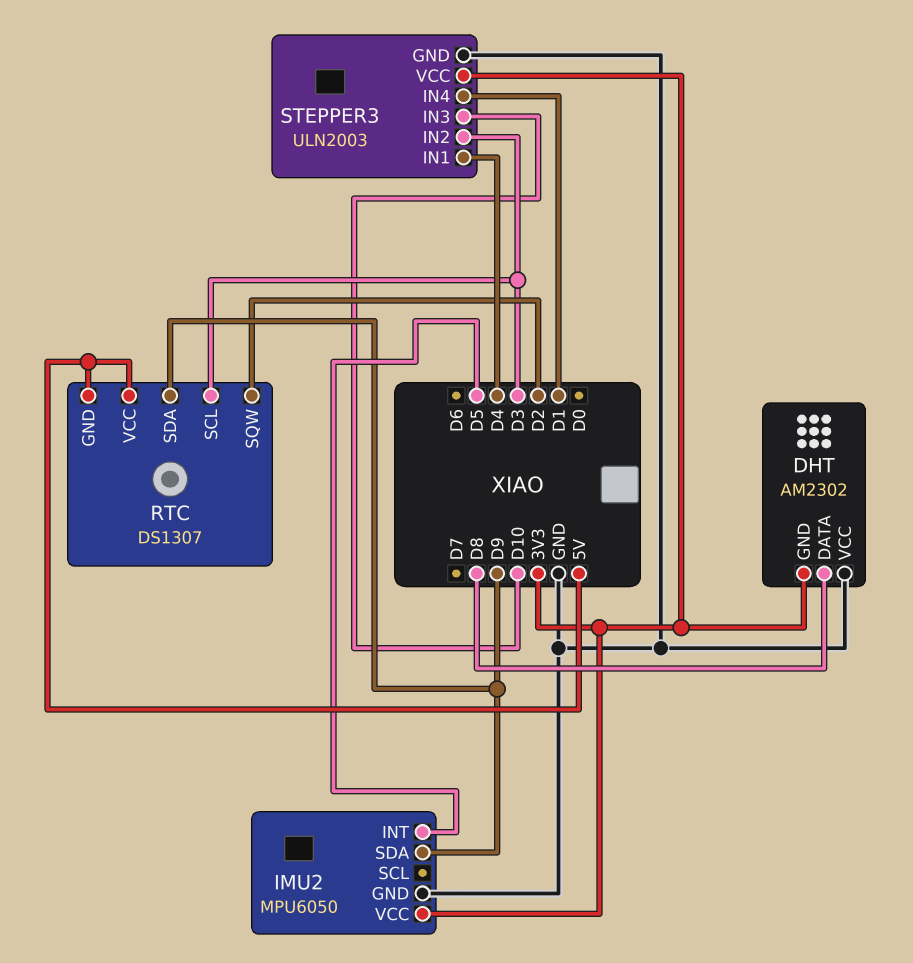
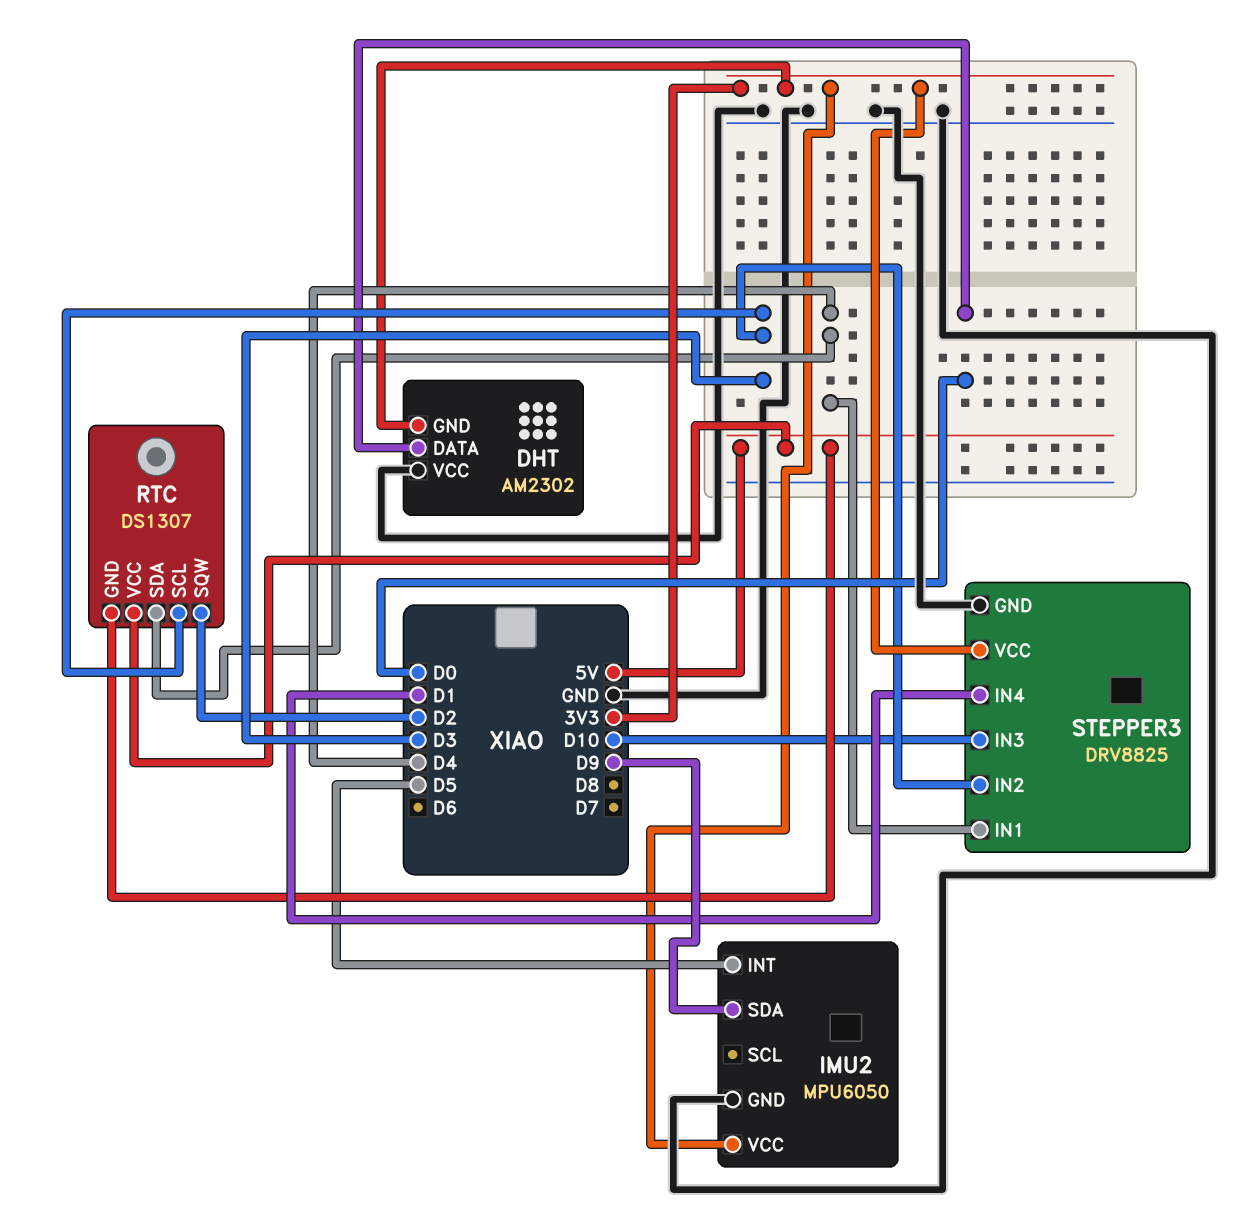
DHT pin DATA: D8 -> D0
RTC pin SDA: D9 -> D4
STEPPER3: ULN2003 -> DRV8825

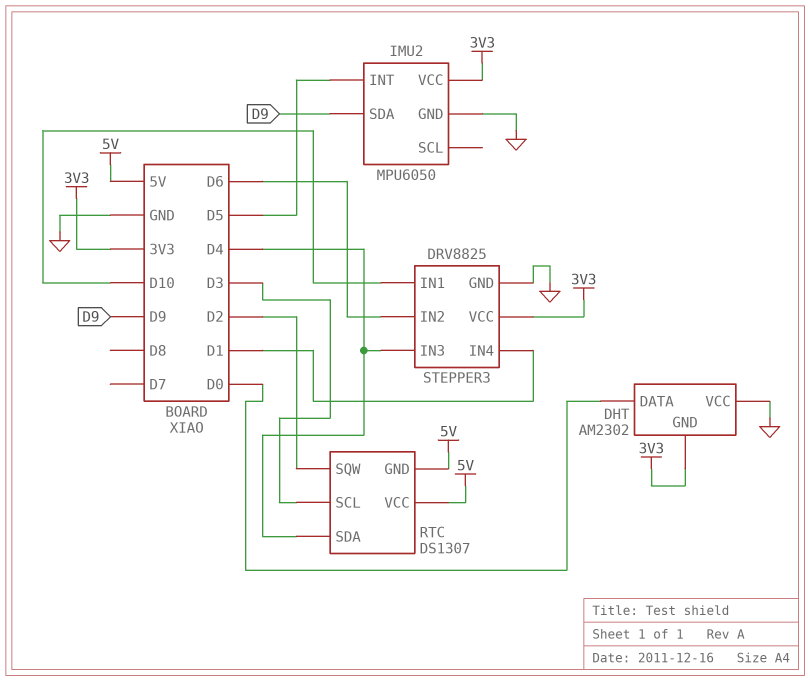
STEPPER3 pin IN1: D4 -> D10
STEPPER3 pin IN2: D3 -> D6
STEPPER3 pin IN3: D10 -> D4

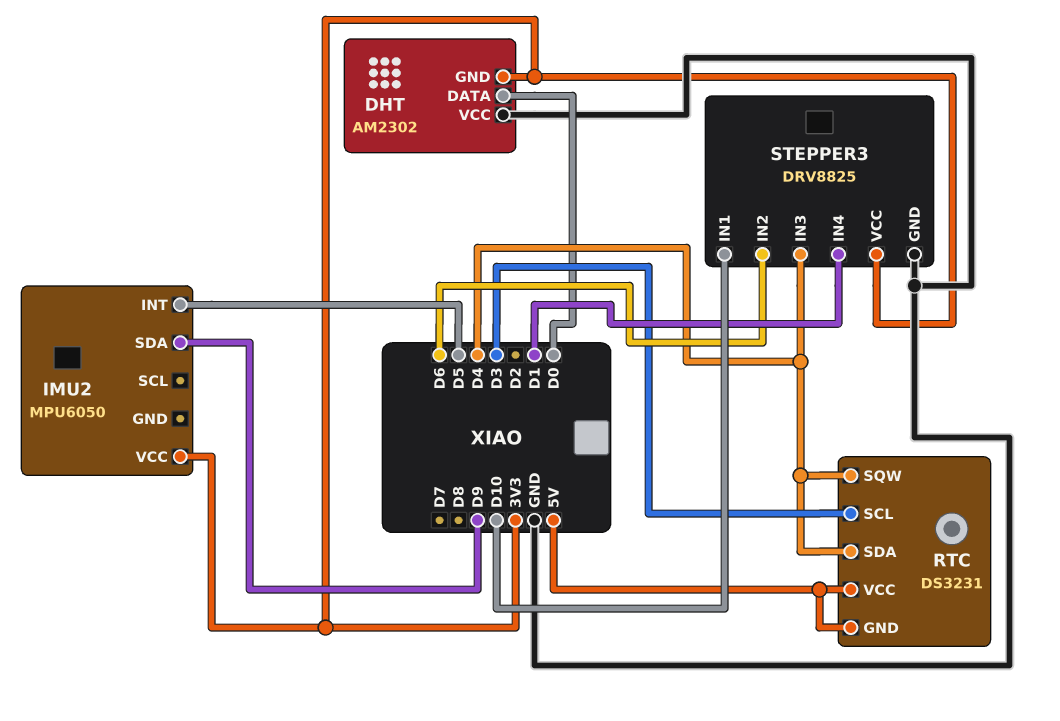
IMU2 pin GND: GND -> none
RTC: DS1307 -> DS3231
RTC pin SQW: D2 -> D4

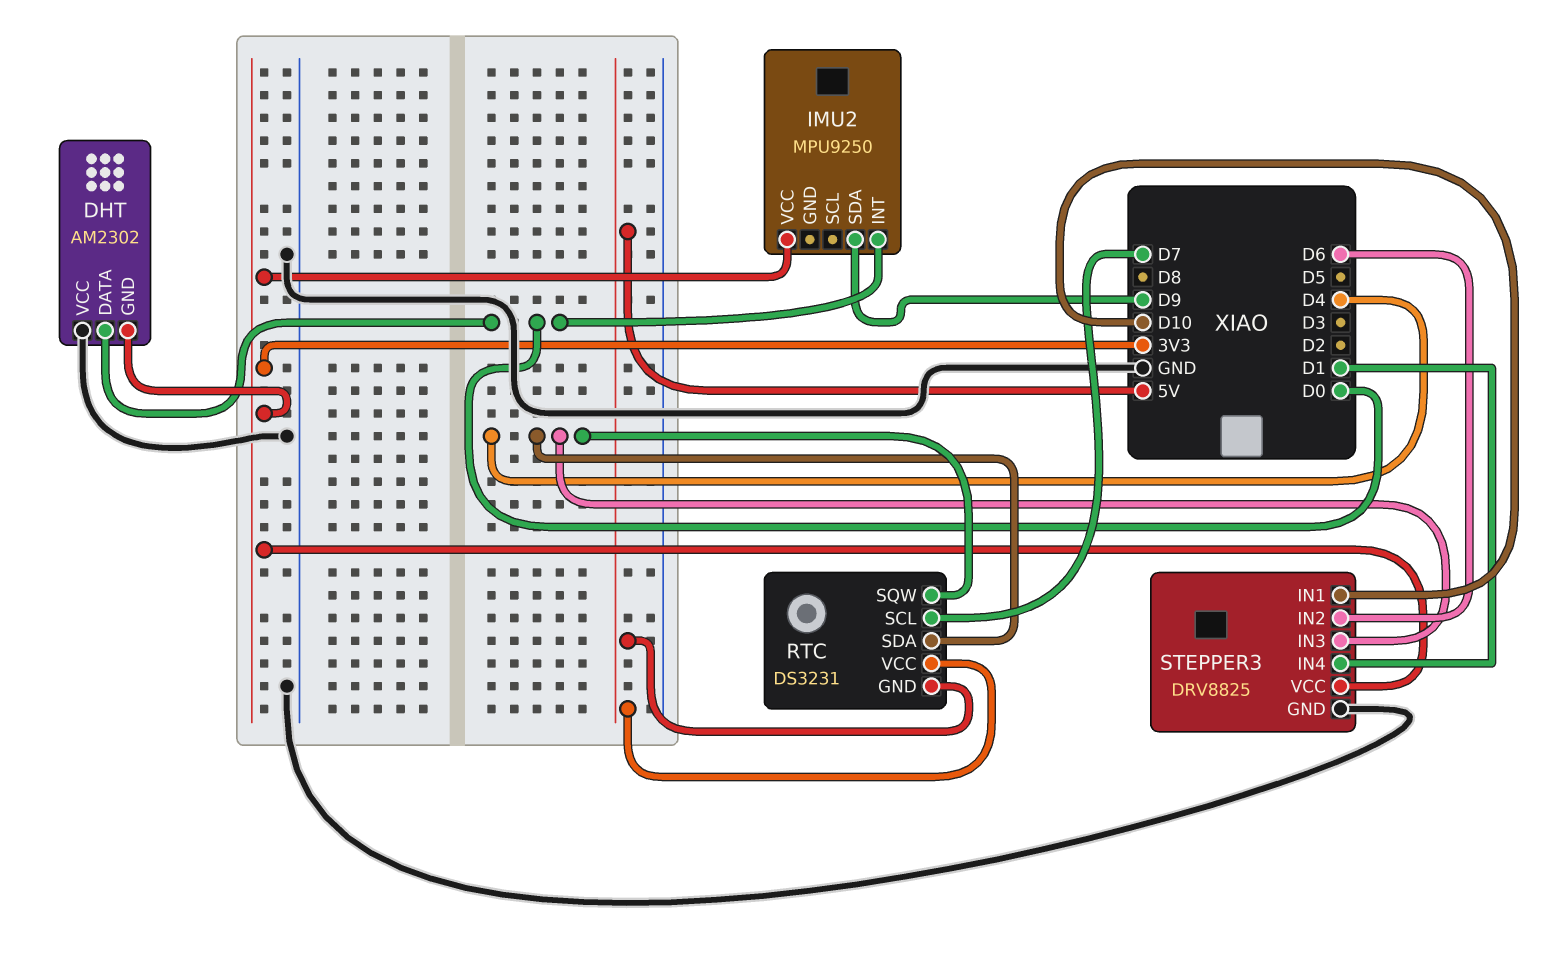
IMU2: MPU6050 -> MPU9250
IMU2 pin INT: D5 -> D0
RTC pin SCL: D3 -> D7

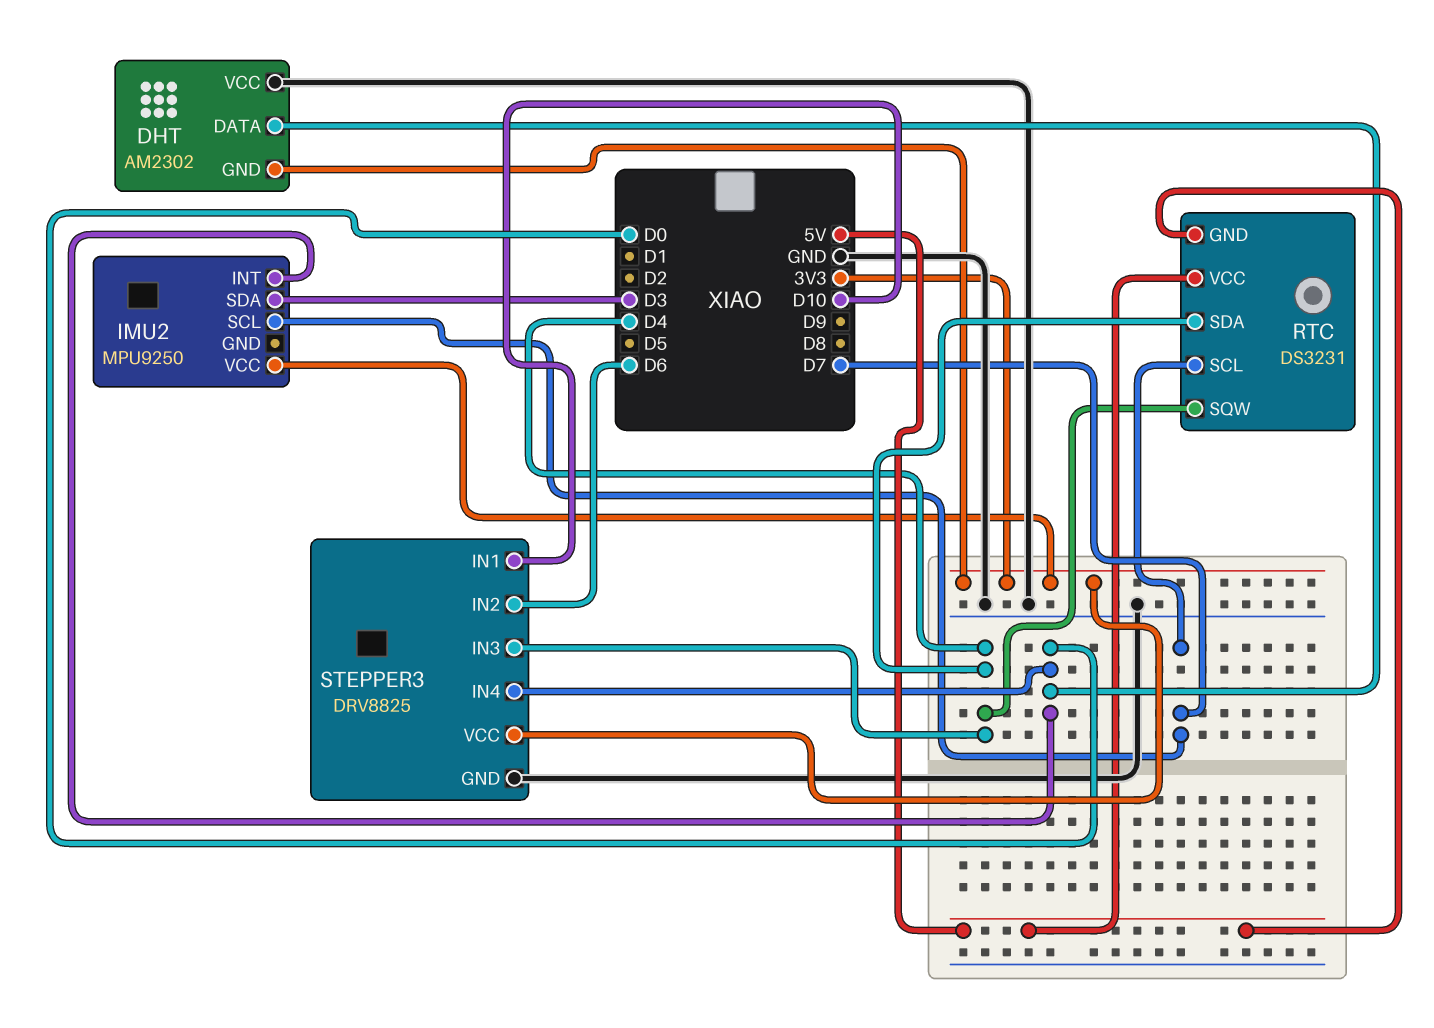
IMU2 pin SCL: none -> D7
IMU2 pin SDA: D9 -> D3
STEPPER3 pin IN4: D1 -> D0

